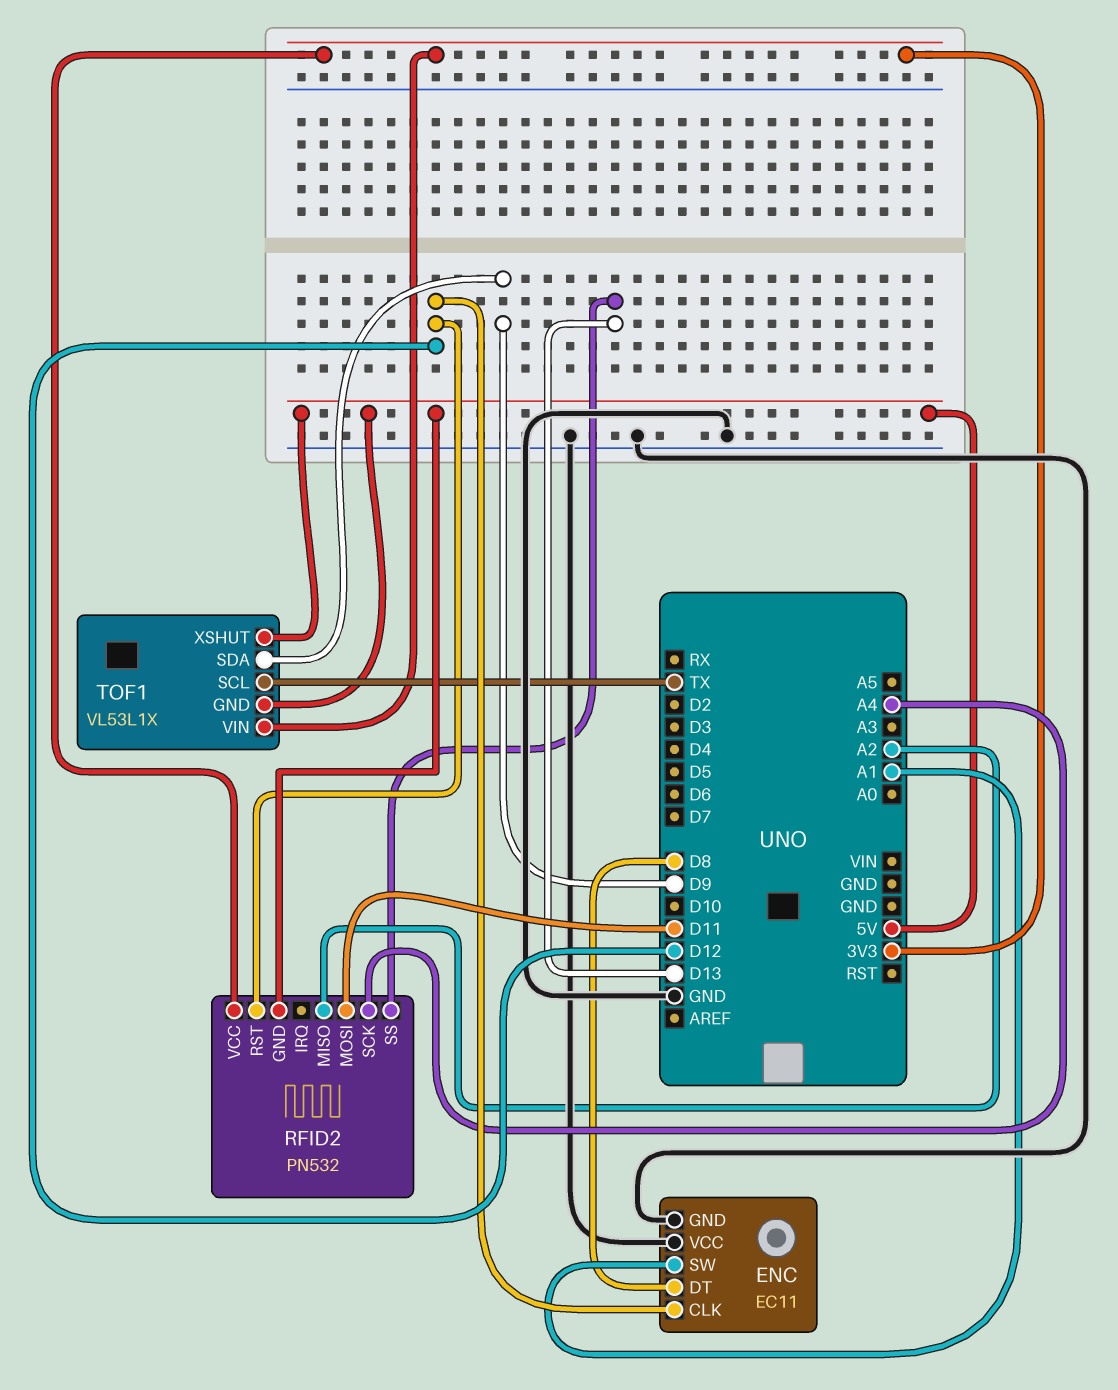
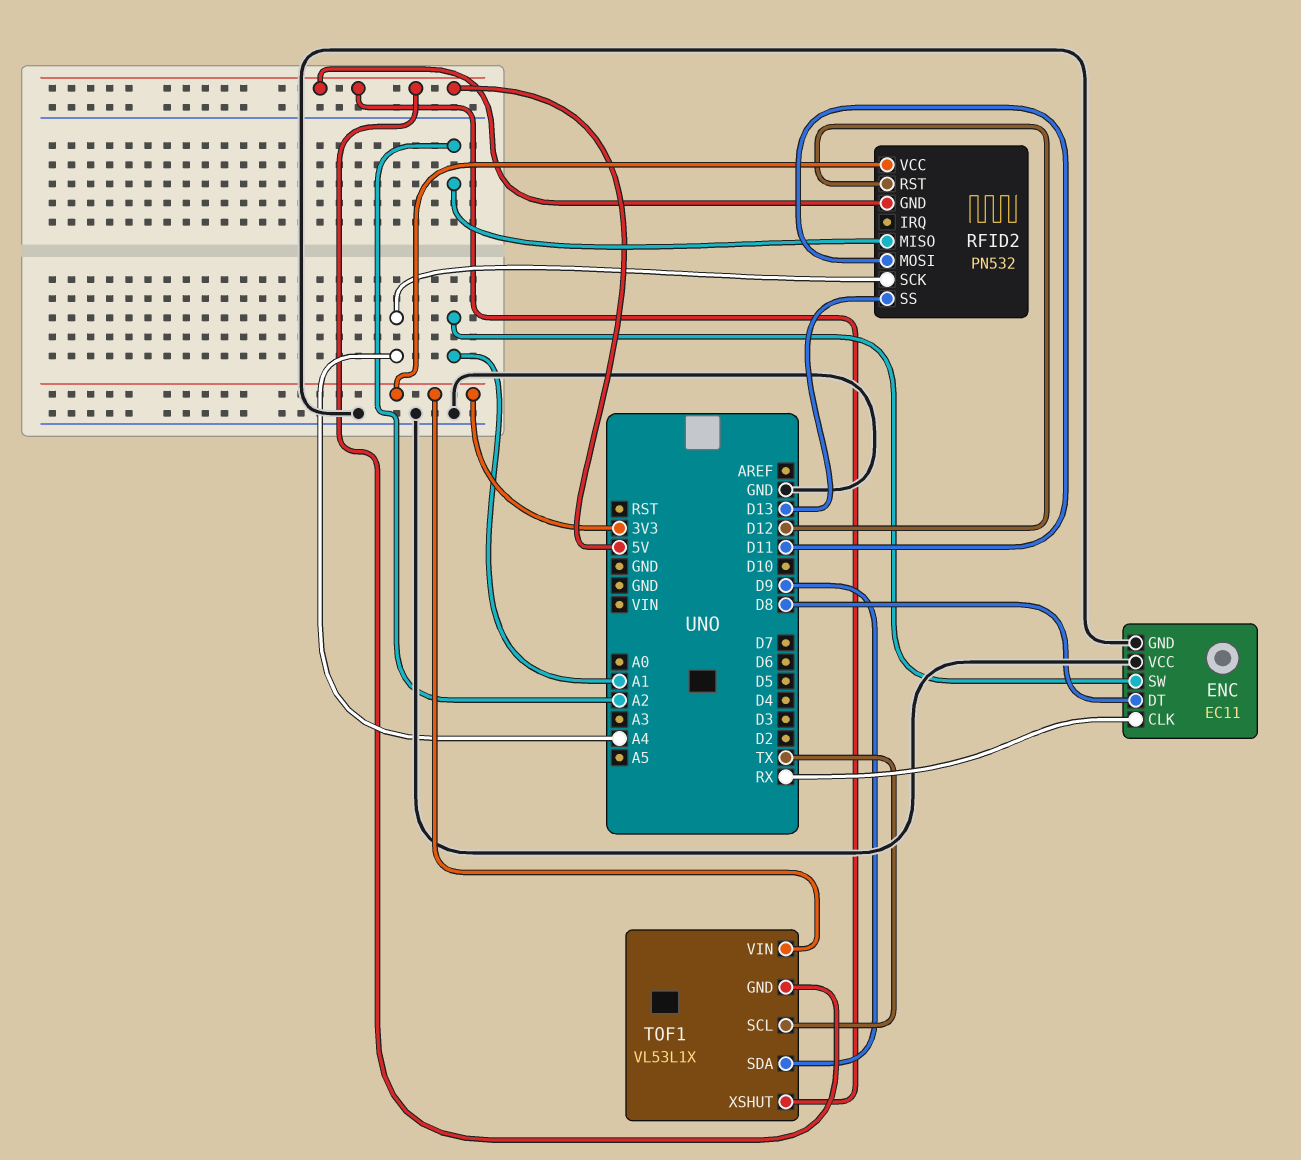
ENC pin CLK: D12 -> RX

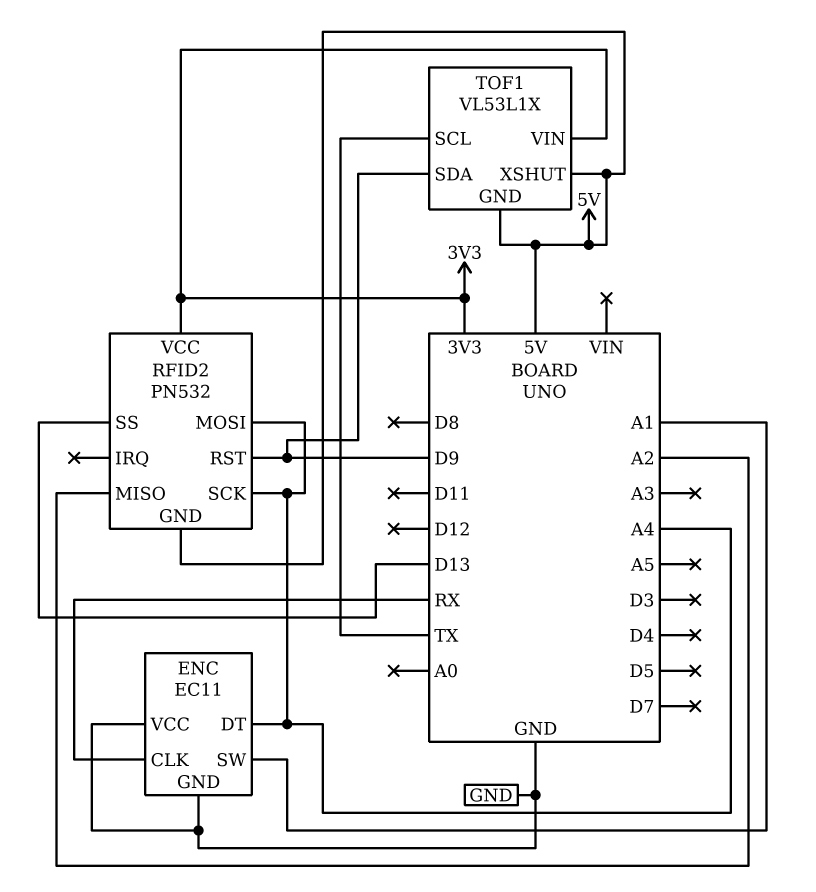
ENC pin DT: D8 -> A4
RFID2 pin MOSI: D11 -> A4
RFID2 pin RST: D12 -> D9

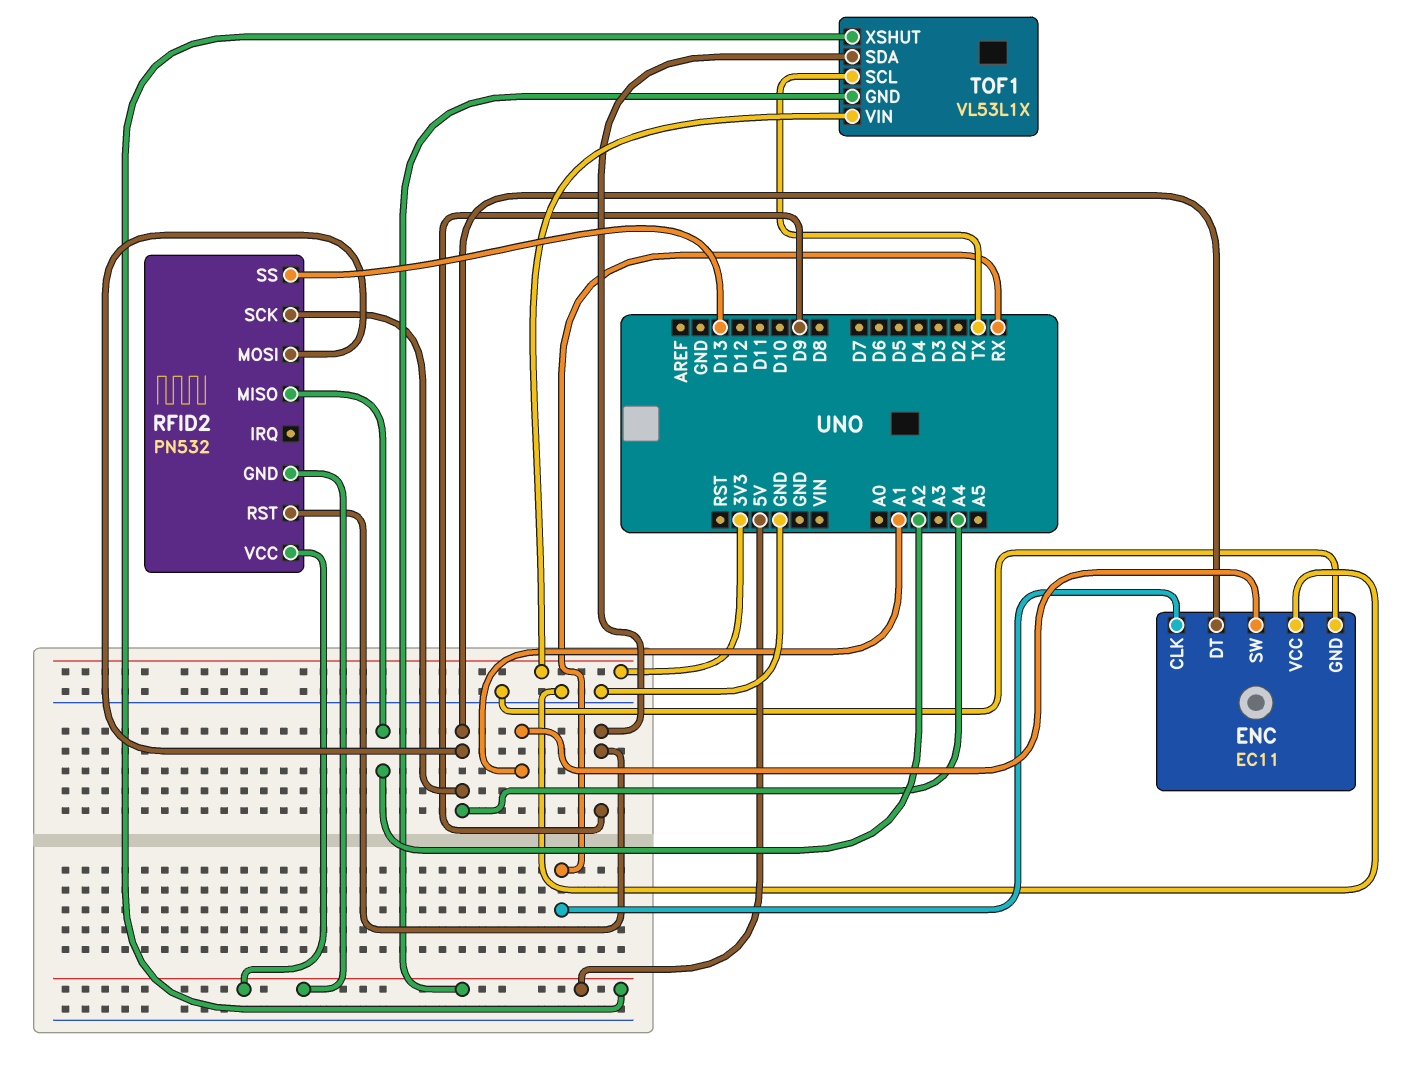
RFID2 pin VCC: 3V3 -> 5V

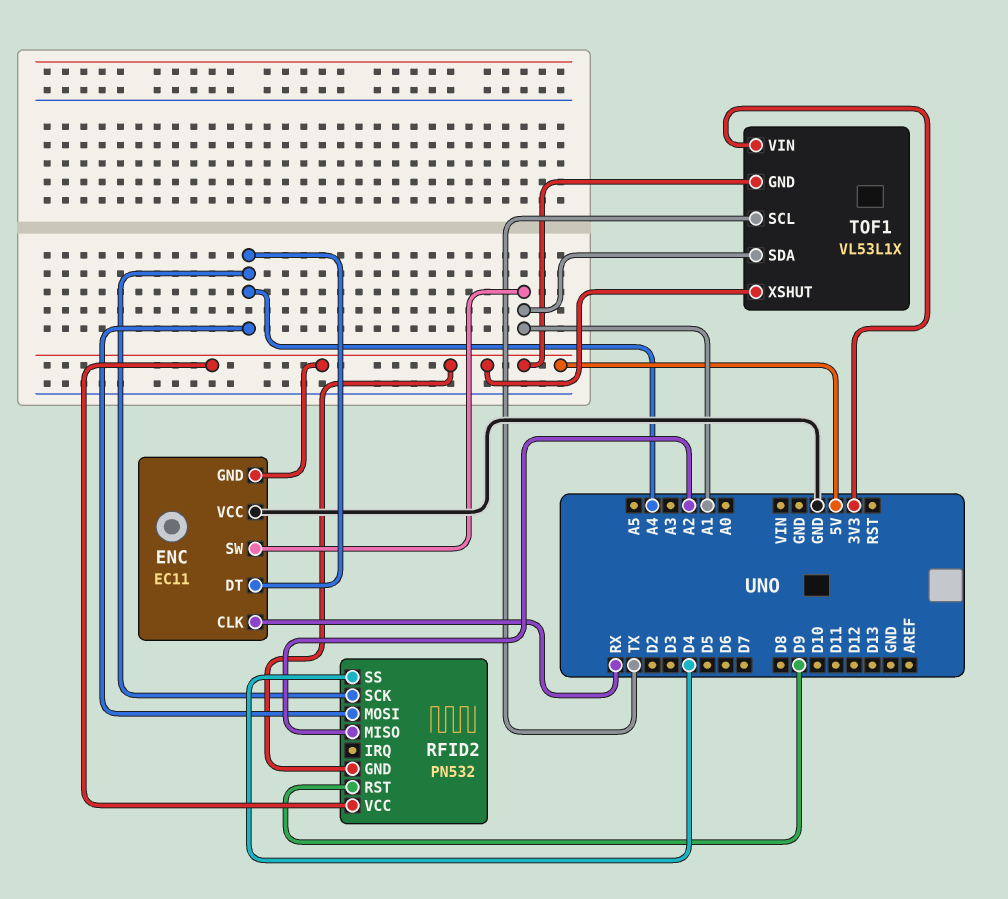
ENC pin GND: GND -> 5V
RFID2 pin SS: D13 -> D4
TOF1 pin SDA: D9 -> A1

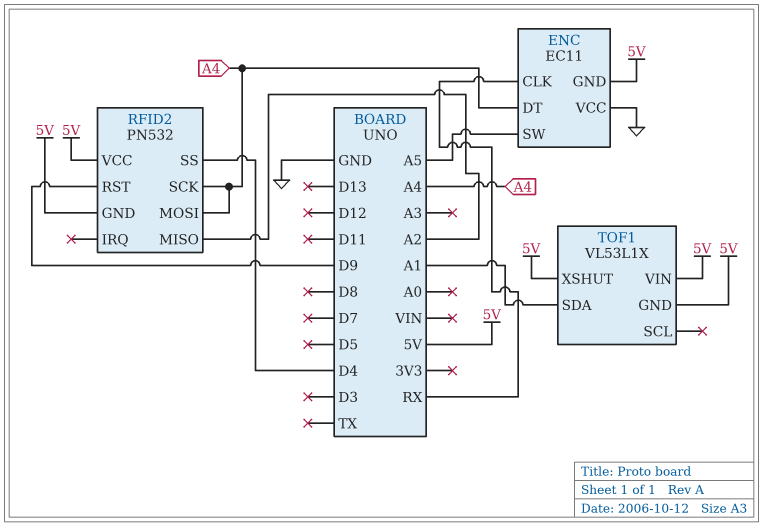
ENC pin SW: A1 -> A5
TOF1 pin SCL: TX -> none
TOF1 pin VIN: 3V3 -> 5V

